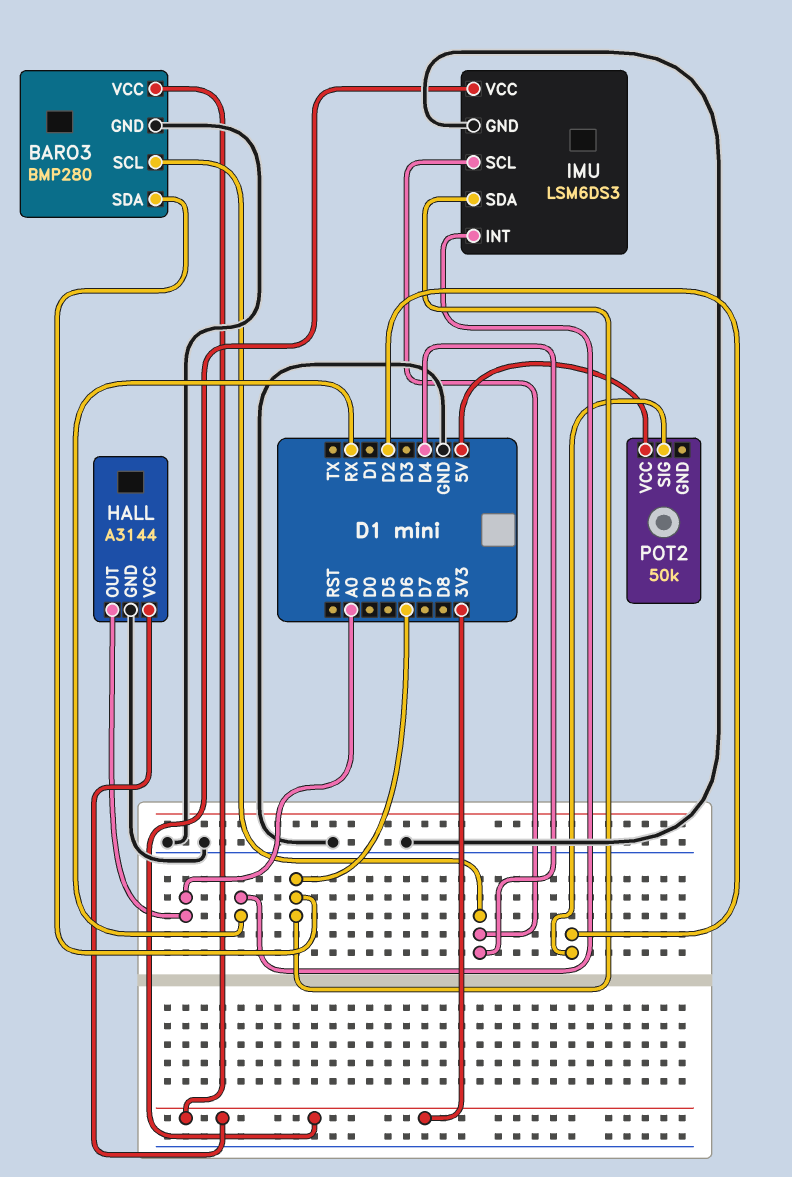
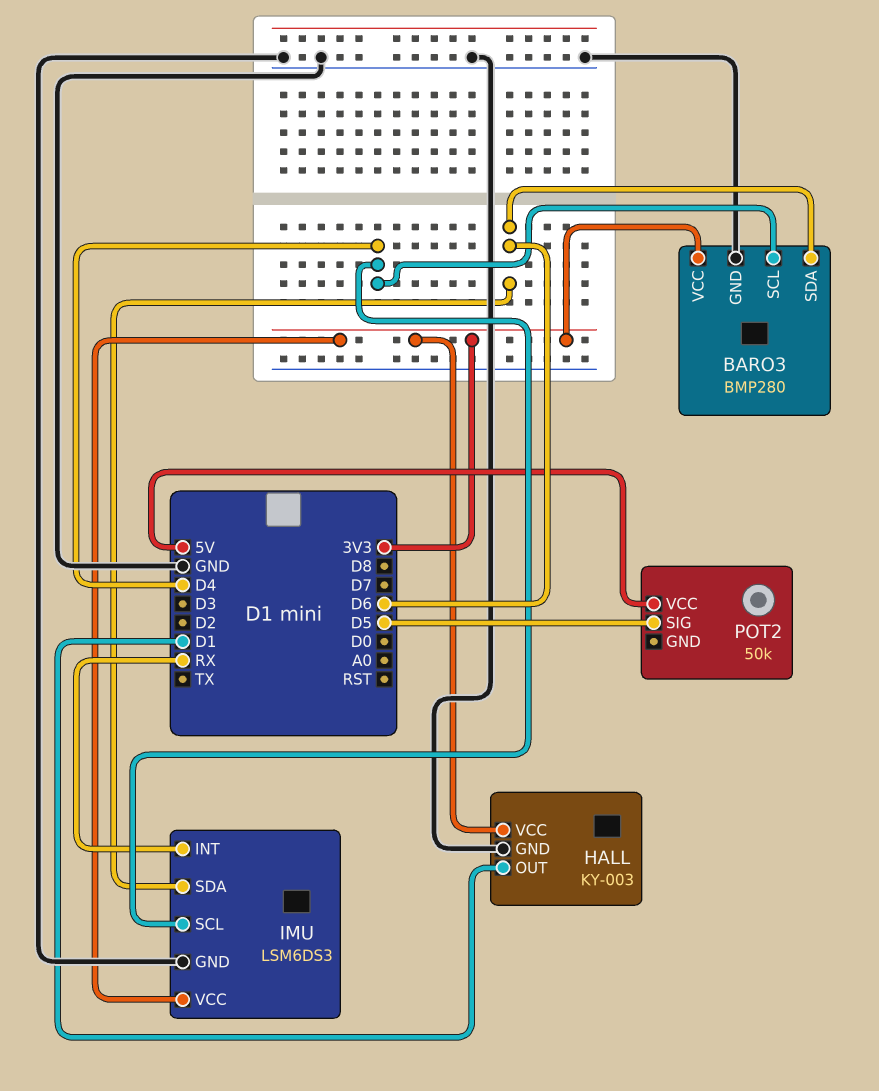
HALL: A3144 -> KY-003
HALL pin OUT: A0 -> D1
POT2 pin SIG: D2 -> D5

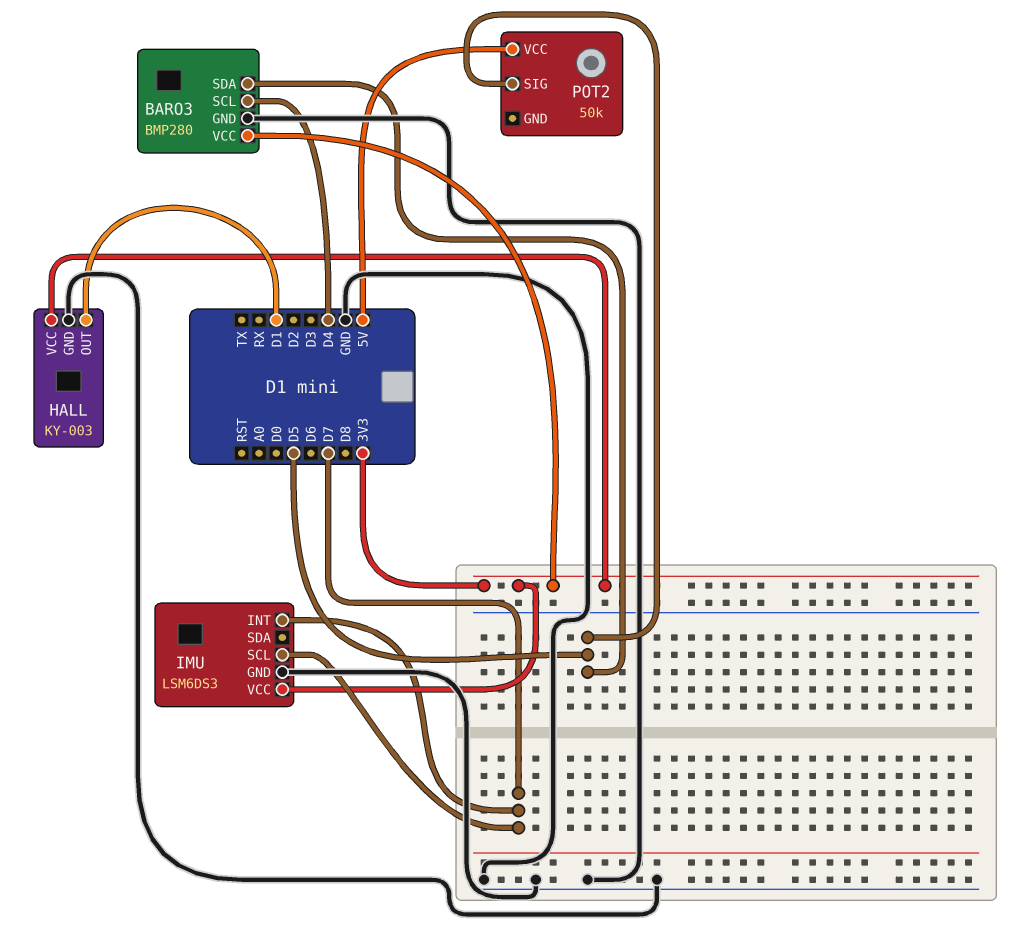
BARO3 pin SDA: D6 -> D5
IMU pin INT: RX -> D7
IMU pin SCL: D4 -> D7
IMU pin SDA: D6 -> none

